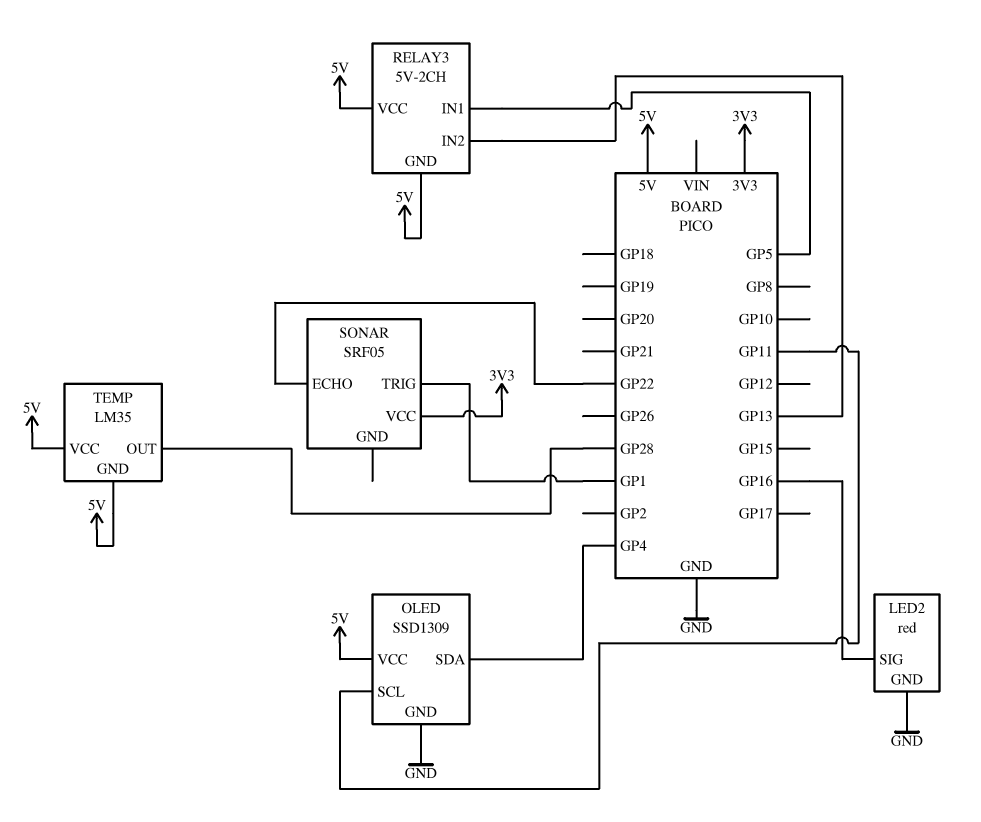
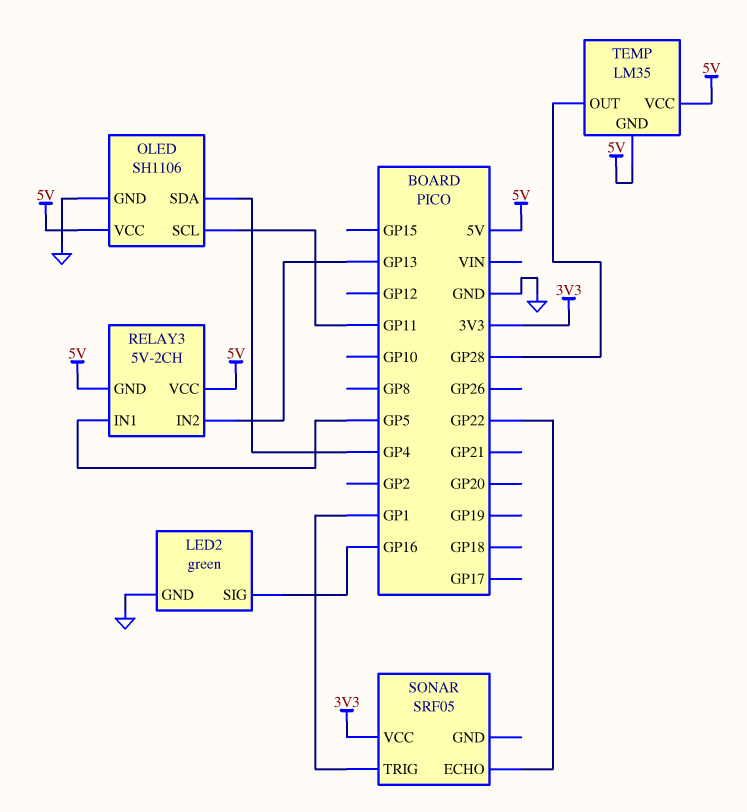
LED2: red -> green
OLED: SSD1309 -> SH1106

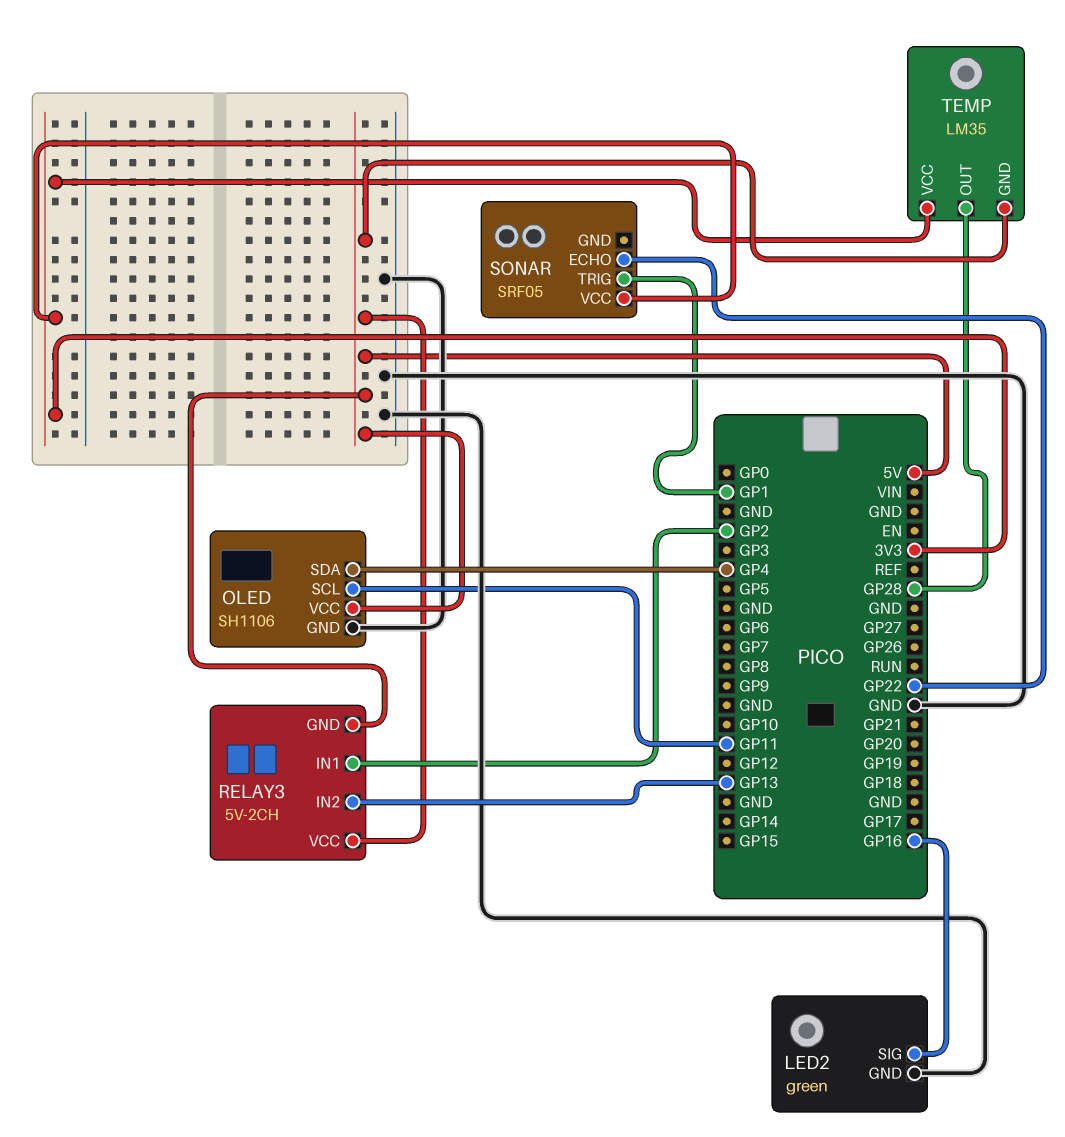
RELAY3 pin IN1: GP5 -> GP2
TEMP pin VCC: 5V -> 3V3

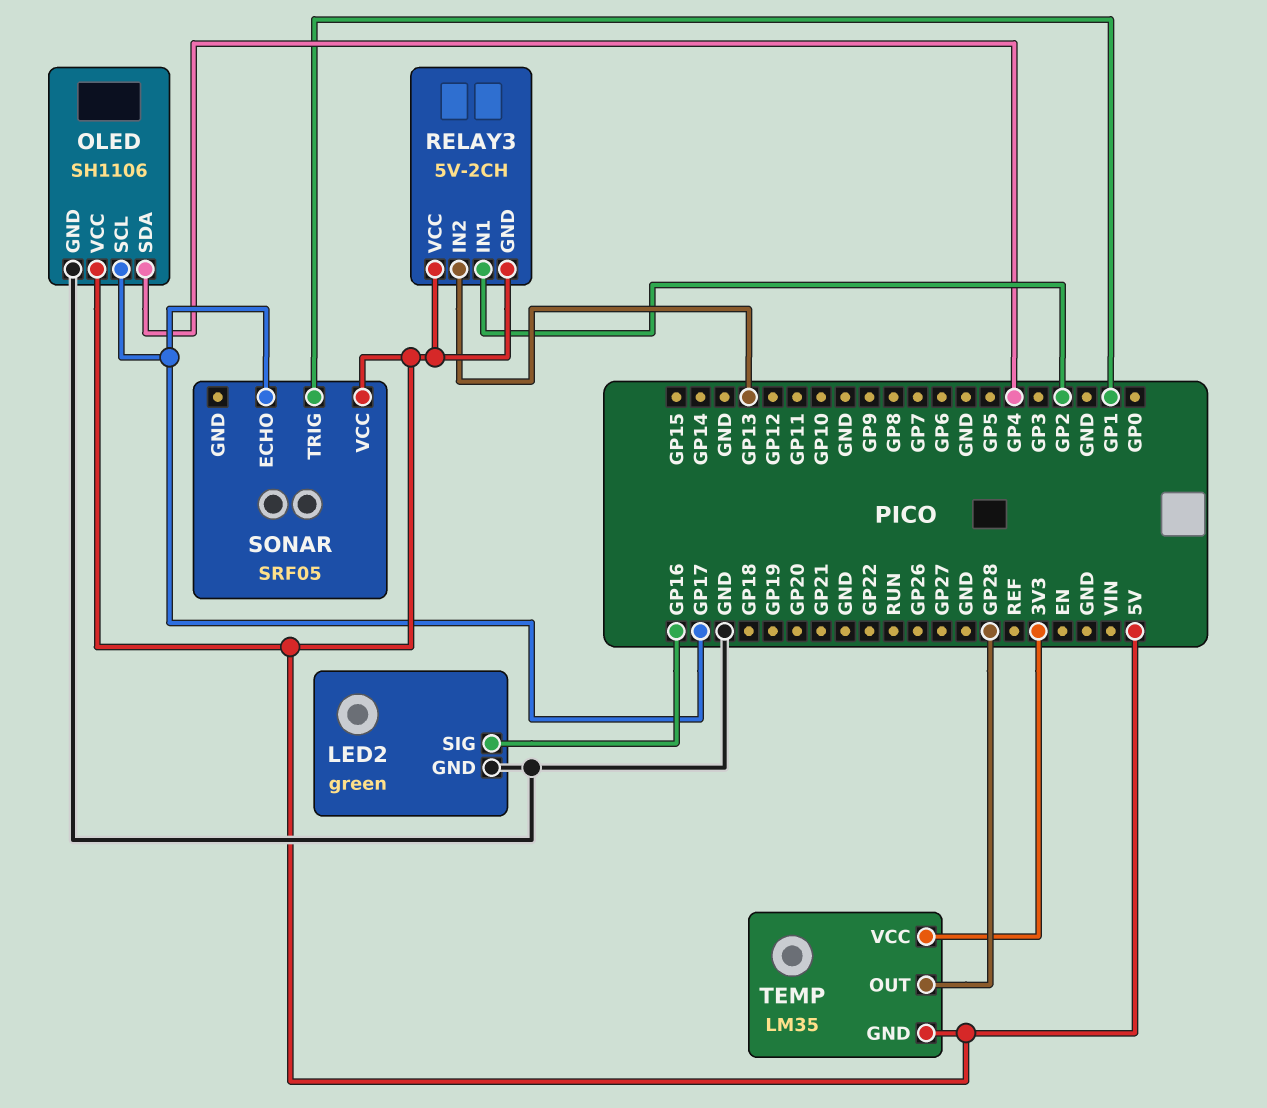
OLED pin SCL: GP11 -> GP17
SONAR pin ECHO: GP22 -> GP17
SONAR pin VCC: 3V3 -> 5V

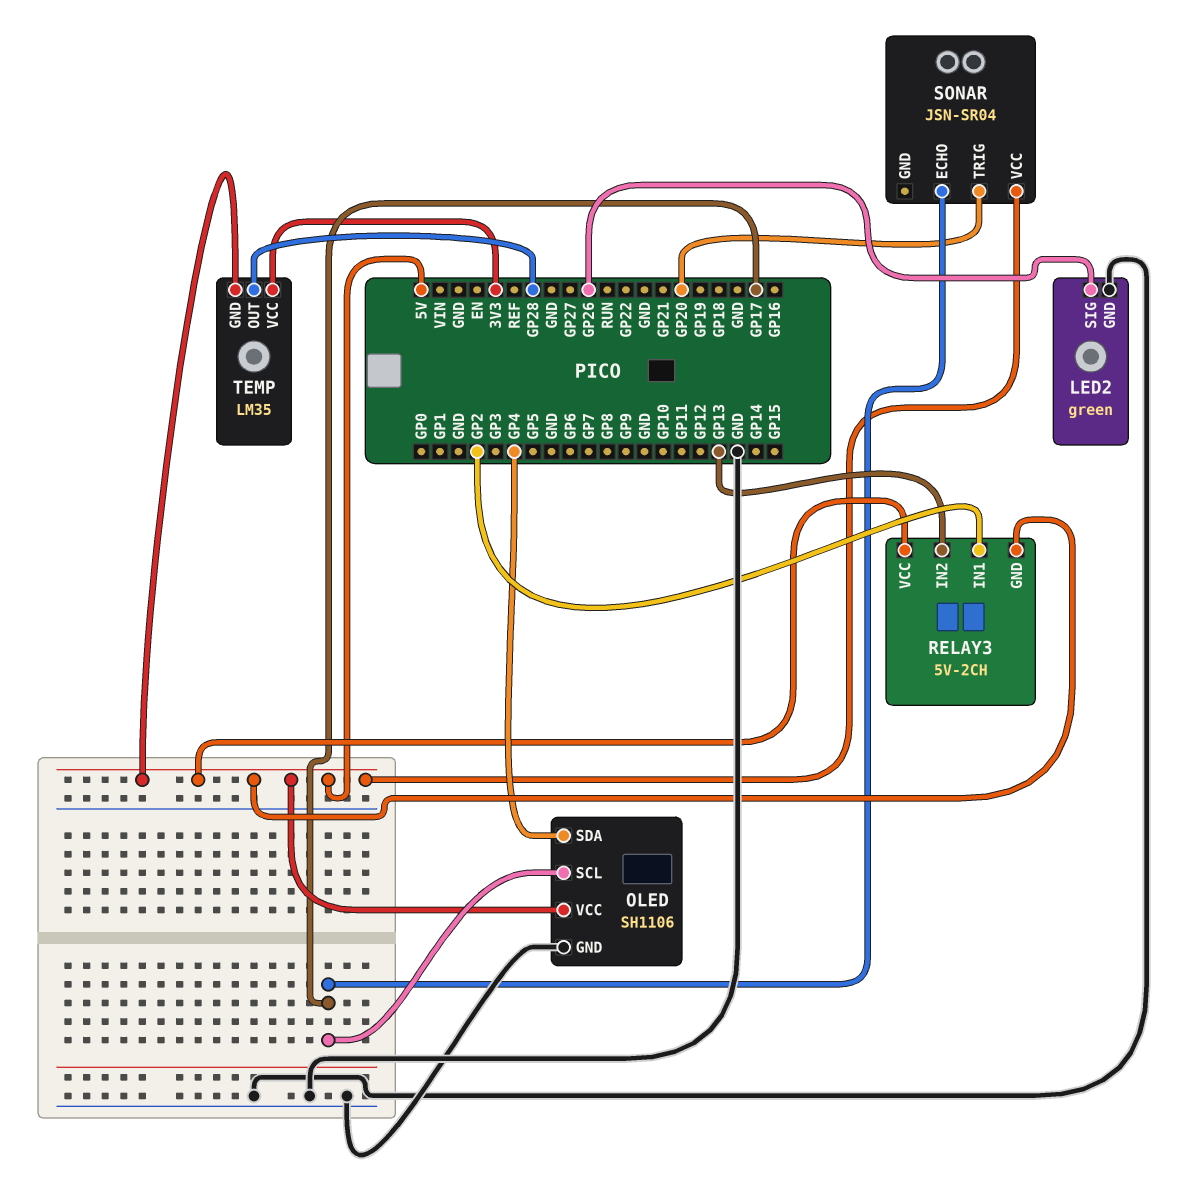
LED2 pin SIG: GP16 -> GP26
SONAR: SRF05 -> JSN-SR04
SONAR pin TRIG: GP1 -> GP20

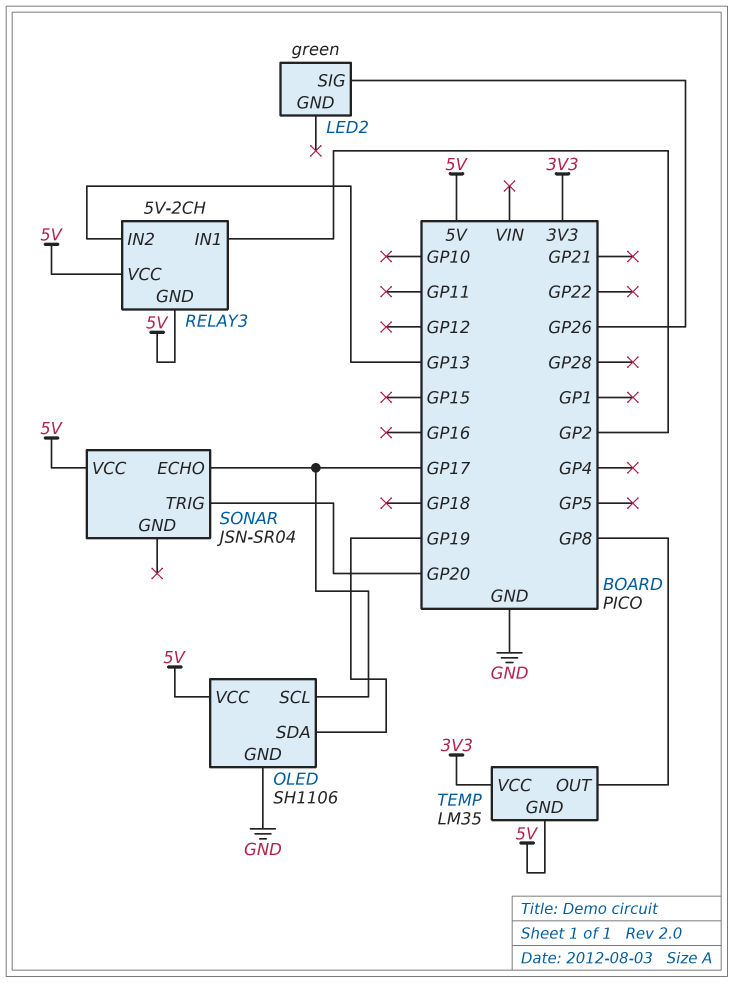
LED2 pin GND: GND -> none
OLED pin SDA: GP4 -> GP19
TEMP pin OUT: GP28 -> GP8

